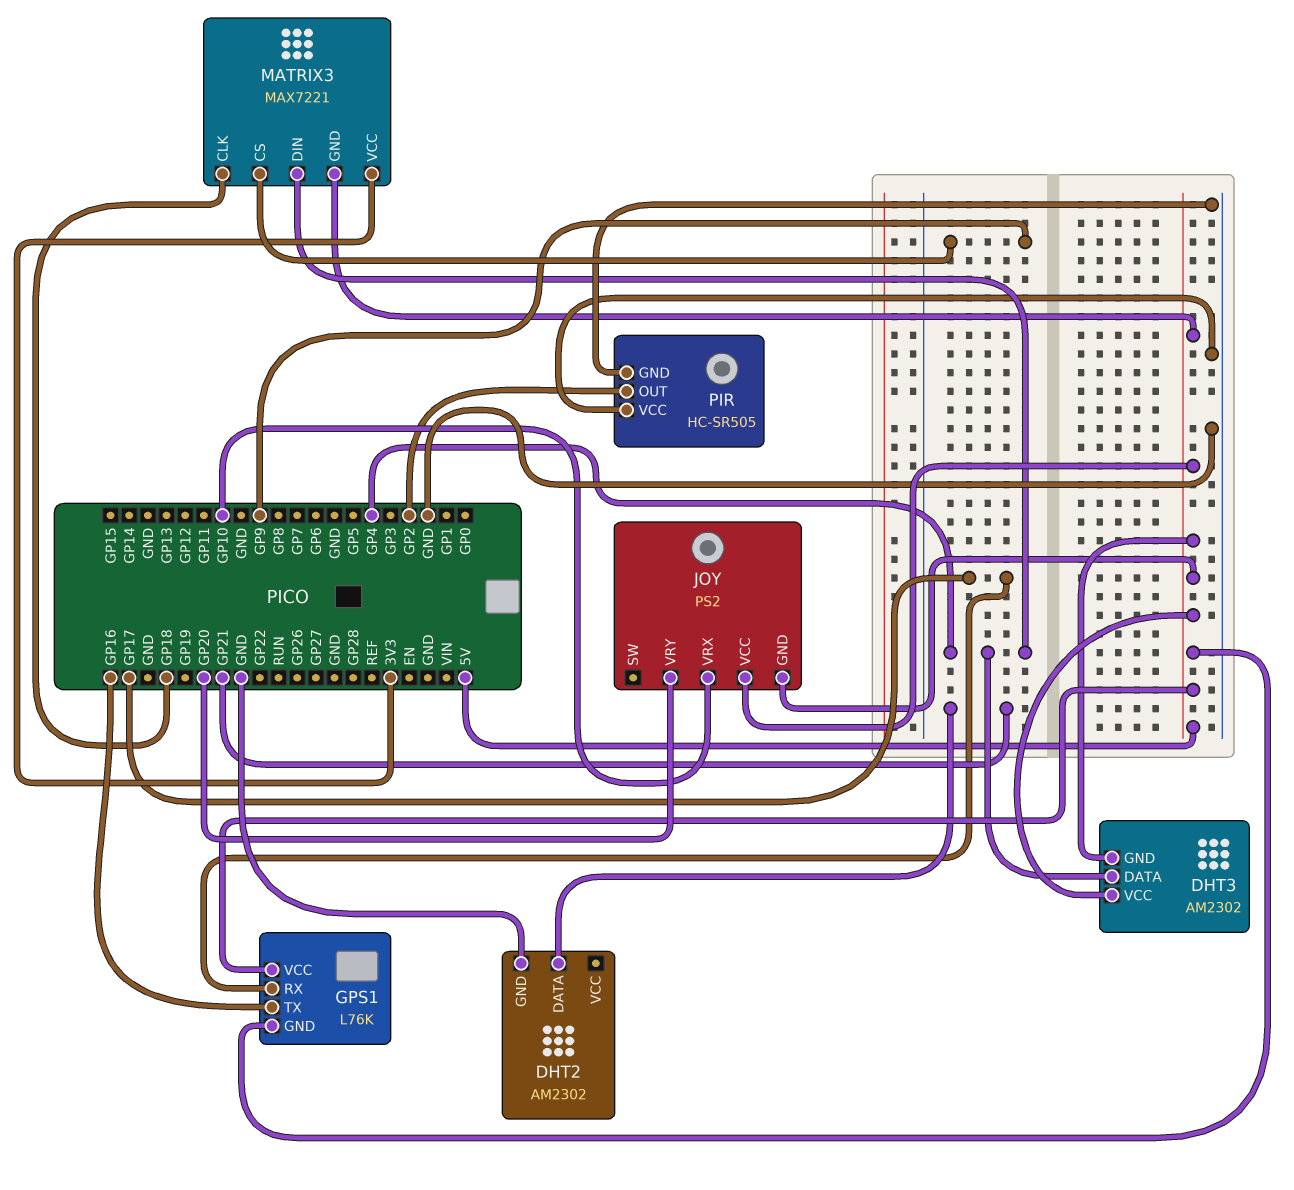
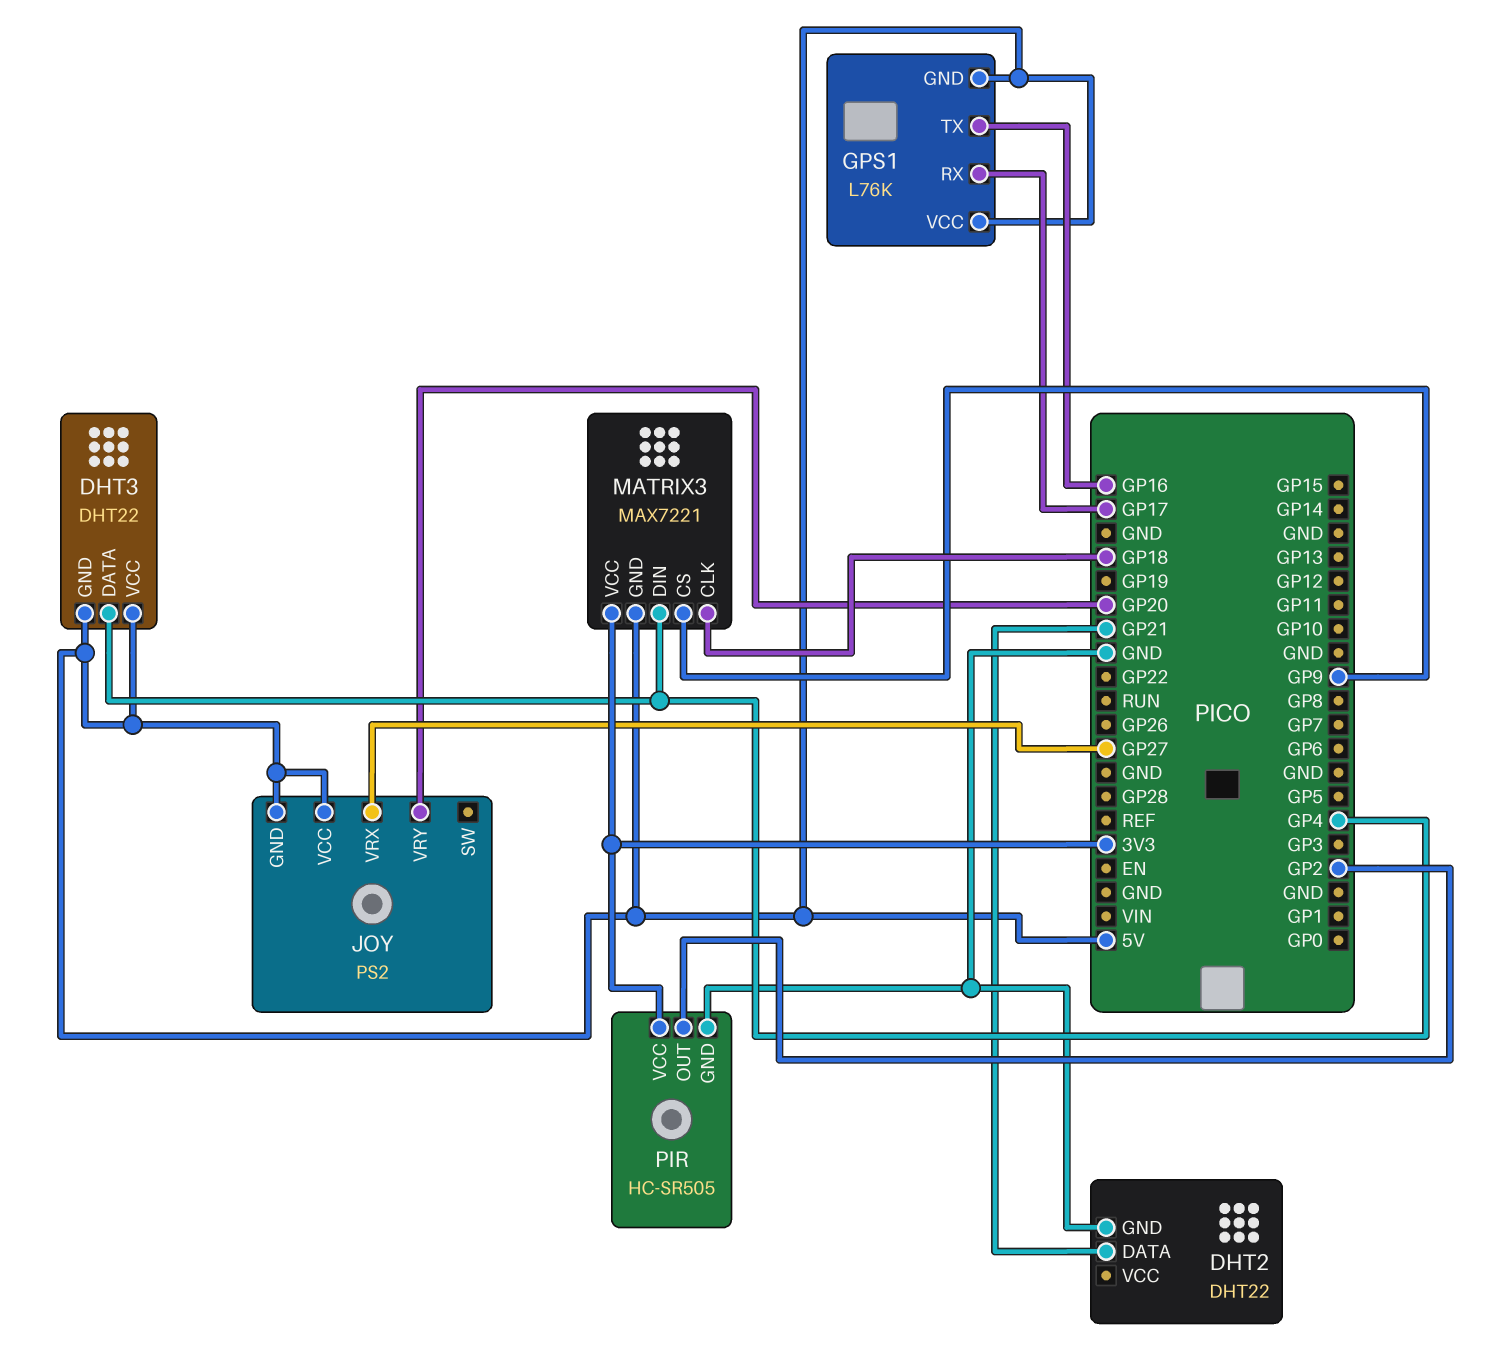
DHT2: AM2302 -> DHT22
DHT3: AM2302 -> DHT22
JOY pin VRX: GP10 -> GP27
PIR pin VCC: GND -> 3V3

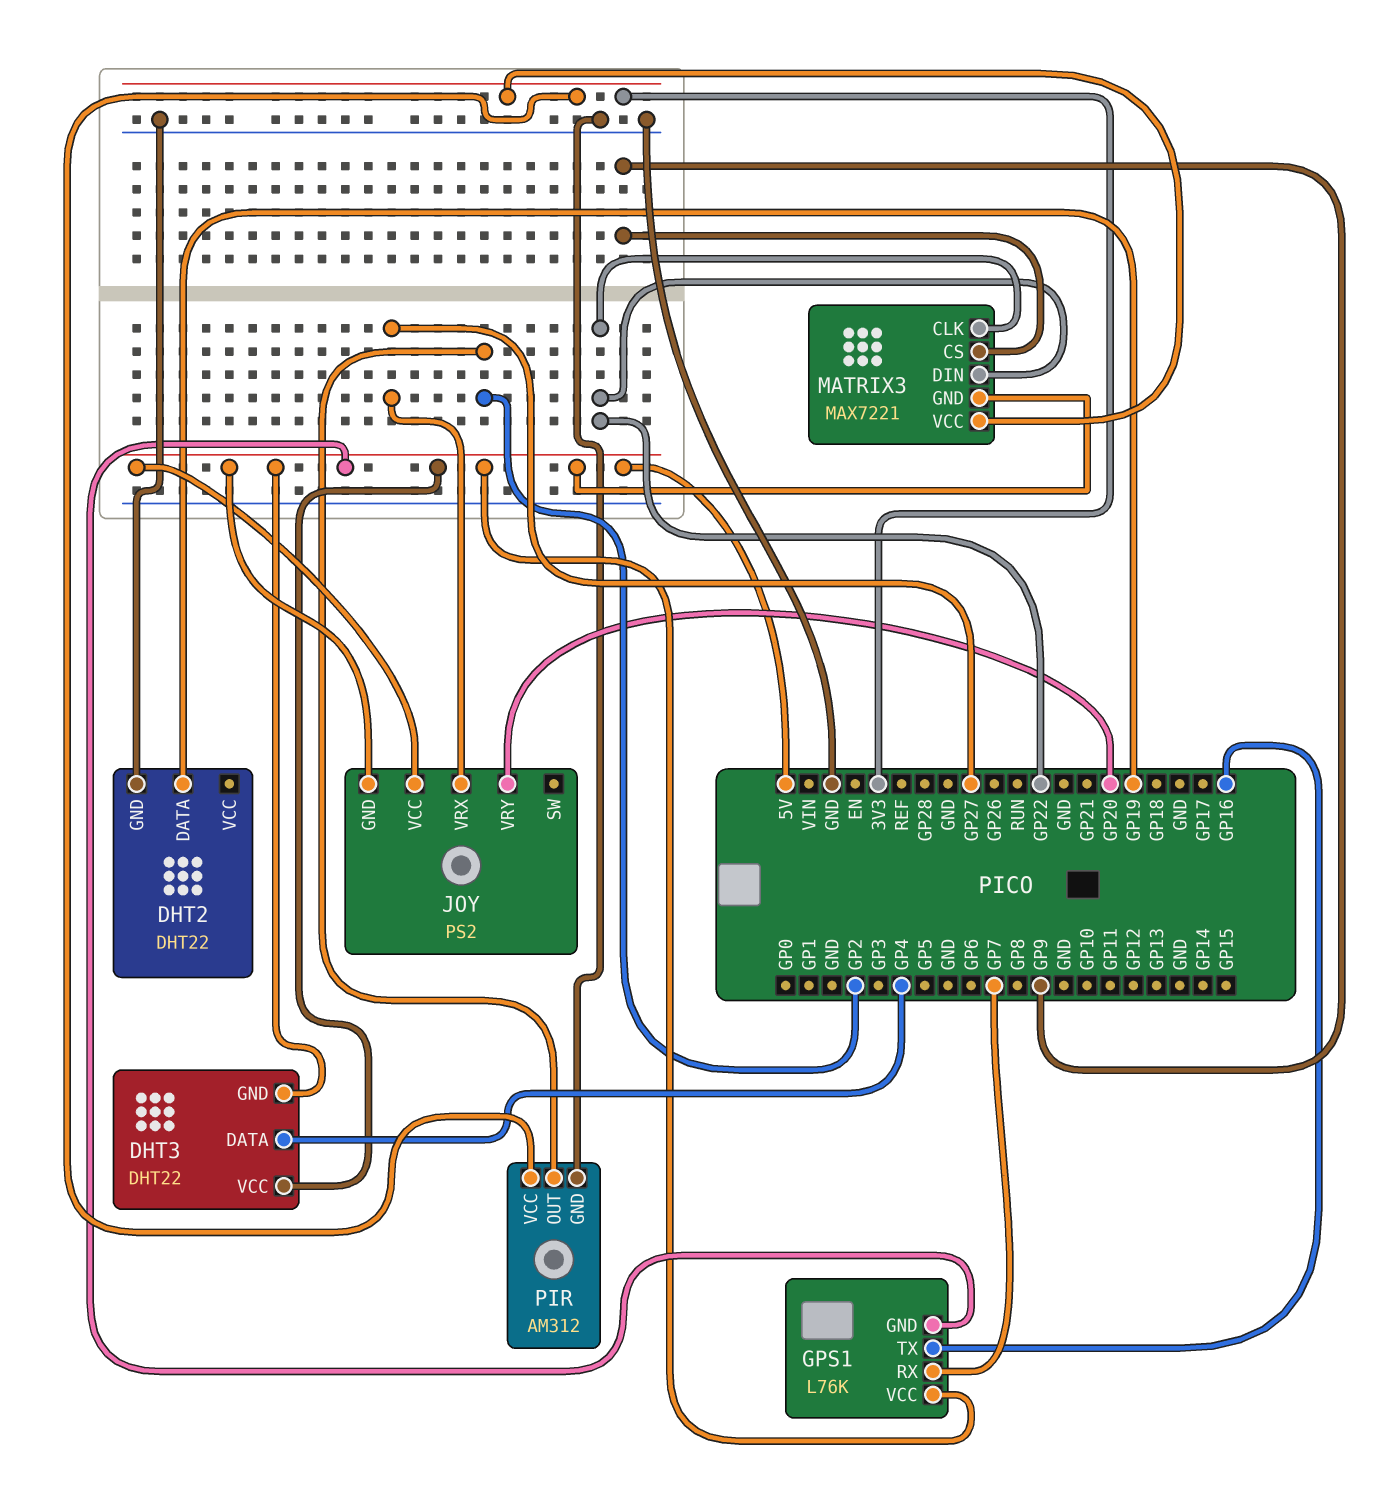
DHT2 pin DATA: GP21 -> GP19
GPS1 pin RX: GP17 -> GP7
MATRIX3 pin CLK: GP18 -> GP22
MATRIX3 pin DIN: GP4 -> GP22
PIR: HC-SR505 -> AM312

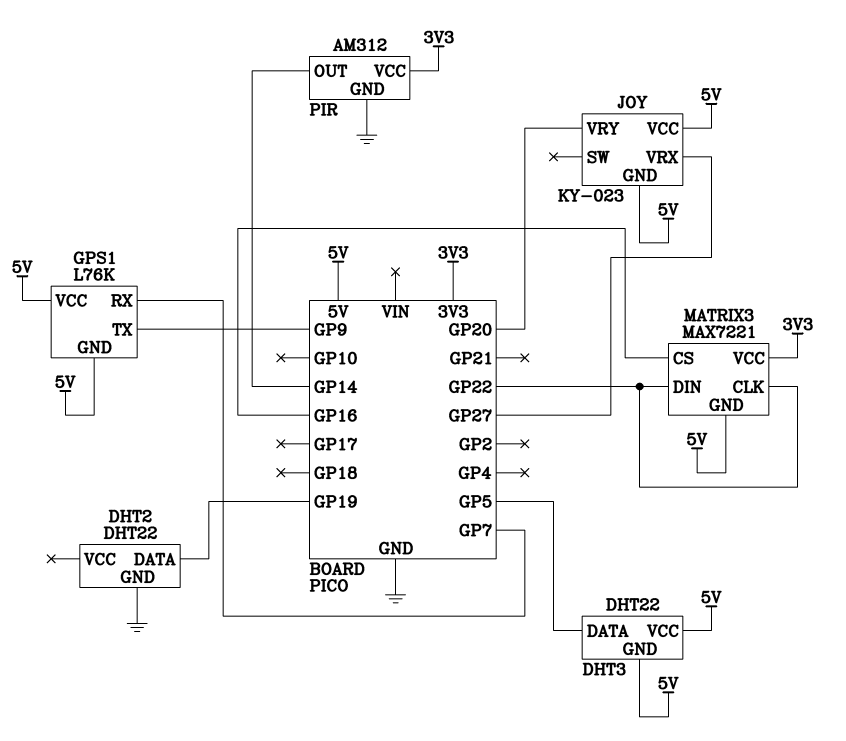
DHT3 pin DATA: GP4 -> GP5
GPS1 pin TX: GP16 -> GP9
JOY: PS2 -> KY-023
MATRIX3 pin CS: GP9 -> GP16
PIR pin OUT: GP2 -> GP14

